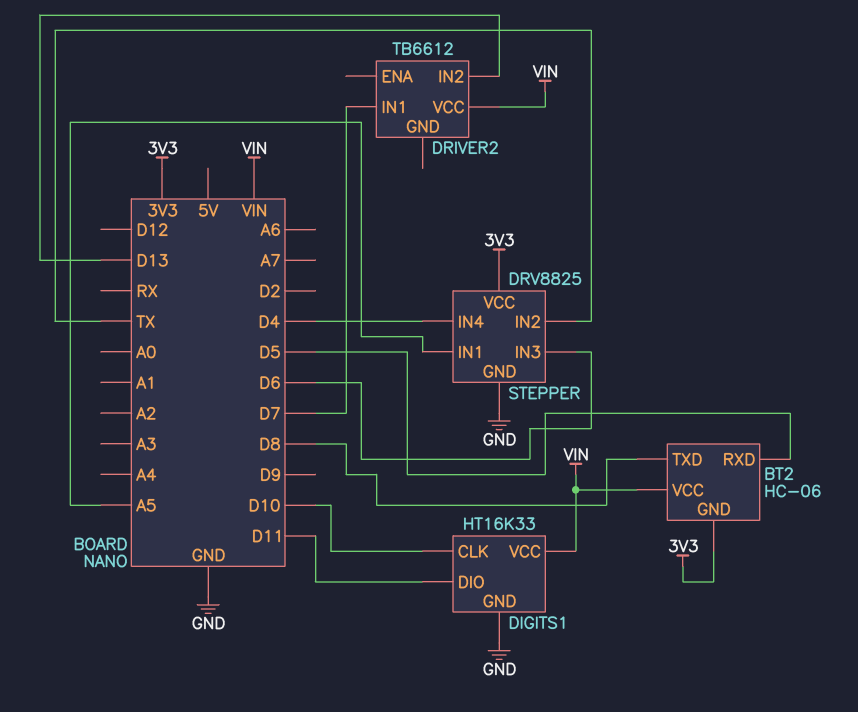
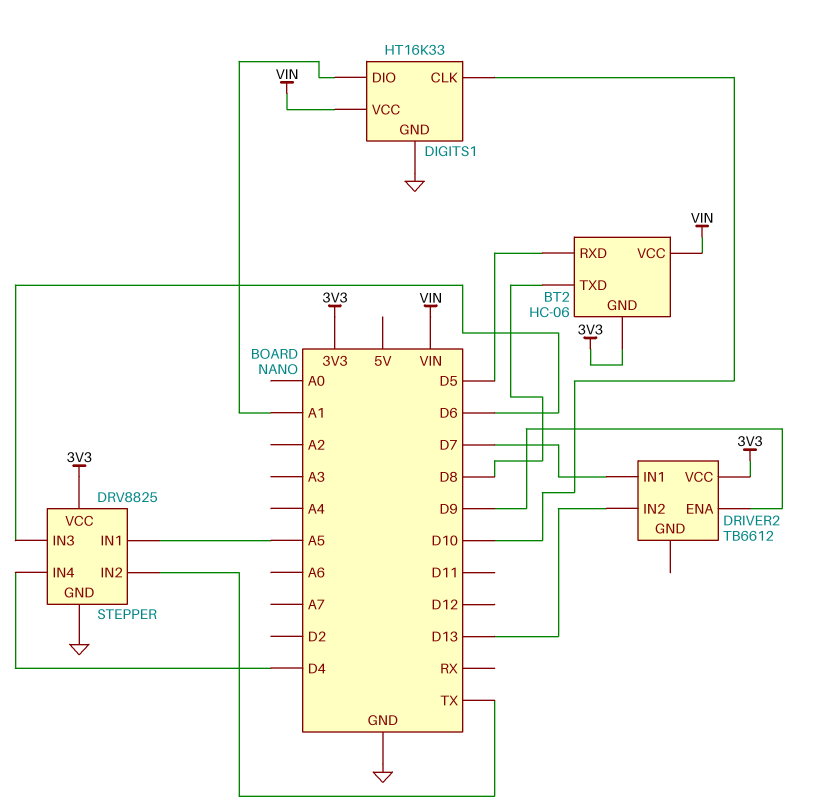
DIGITS1 pin DIO: D11 -> A1
DRIVER2 pin ENA: none -> D9
DRIVER2 pin VCC: VIN -> 3V3

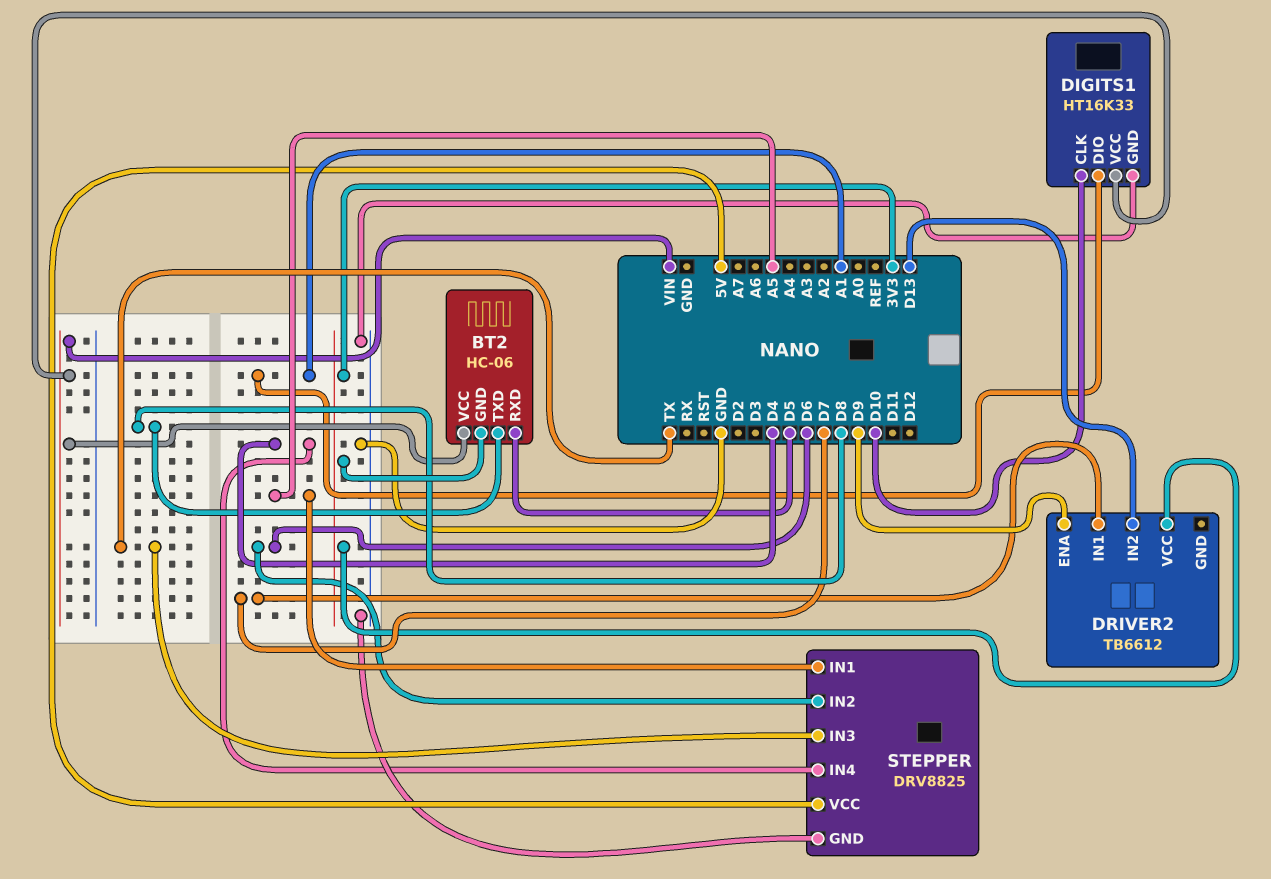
STEPPER pin IN2: TX -> D6
STEPPER pin IN3: D6 -> TX
STEPPER pin VCC: 3V3 -> 5V

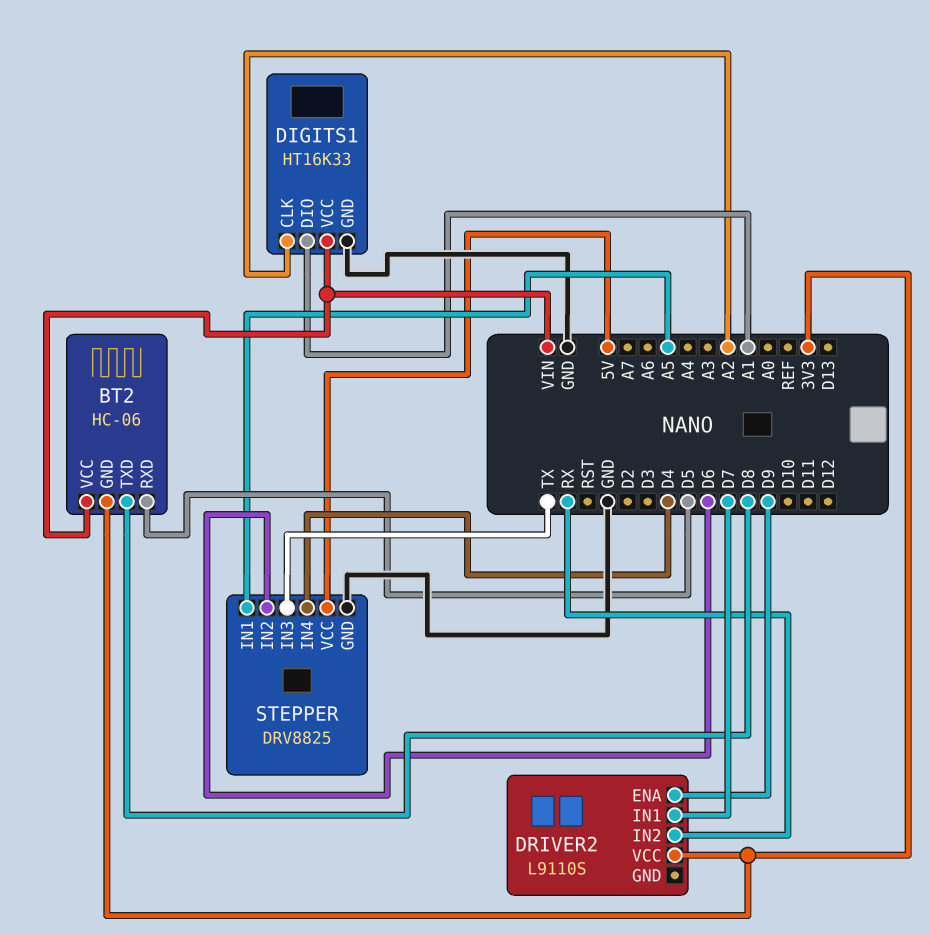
DIGITS1 pin CLK: D10 -> A2
DRIVER2: TB6612 -> L9110S
DRIVER2 pin IN2: D13 -> RX

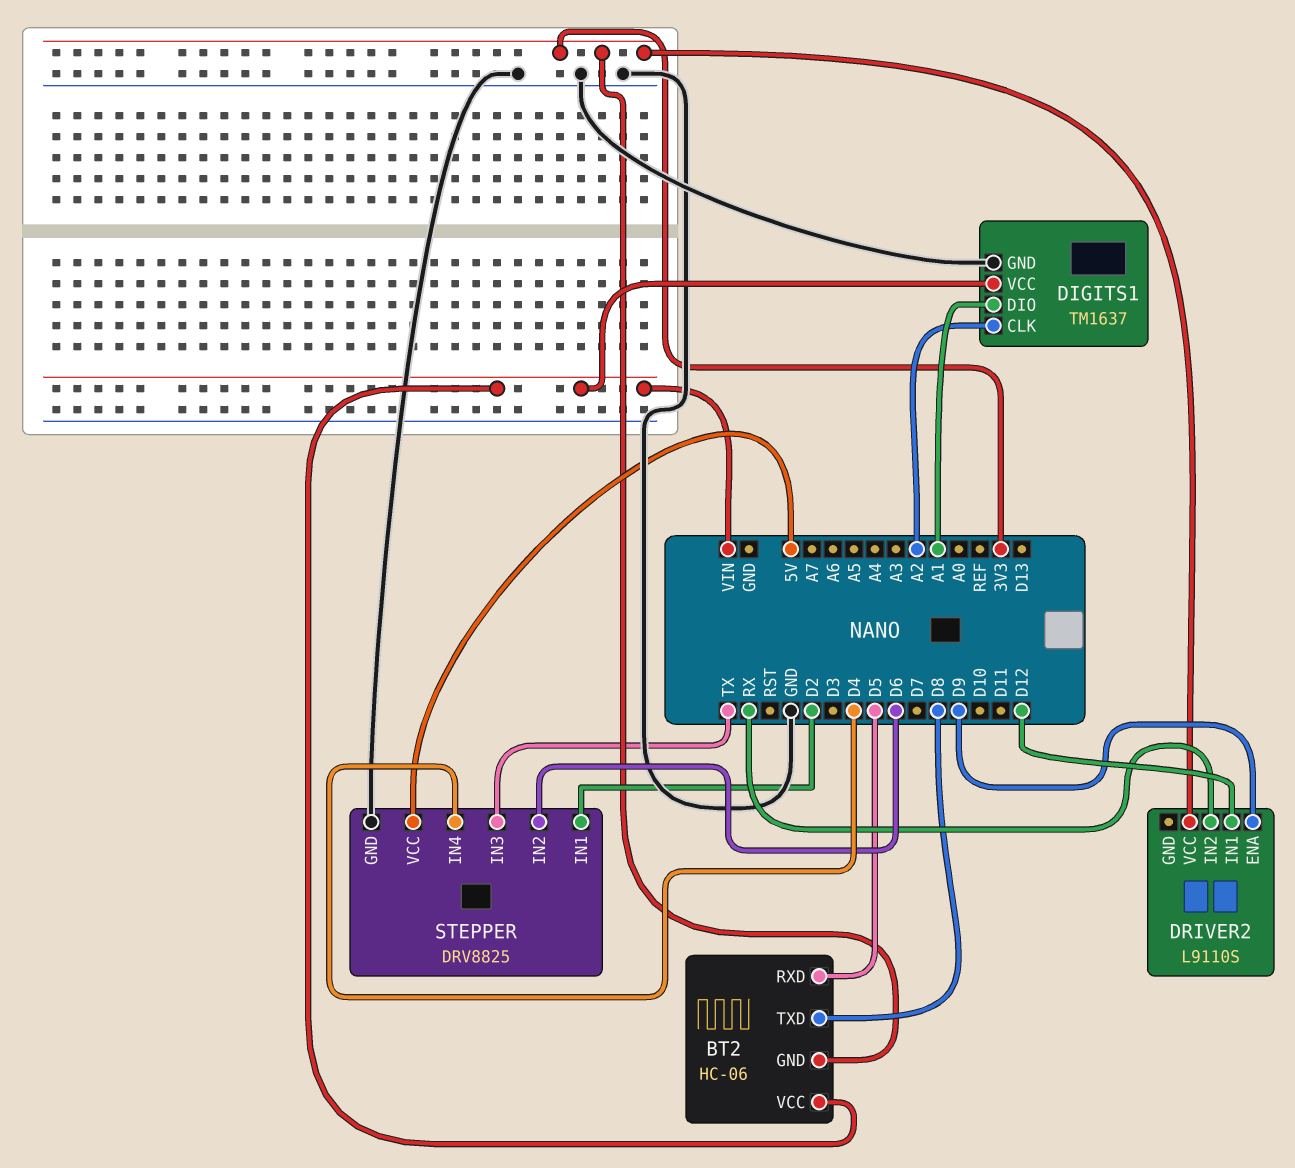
DIGITS1: HT16K33 -> TM1637
DRIVER2 pin IN1: D7 -> D12
STEPPER pin IN1: A5 -> D2

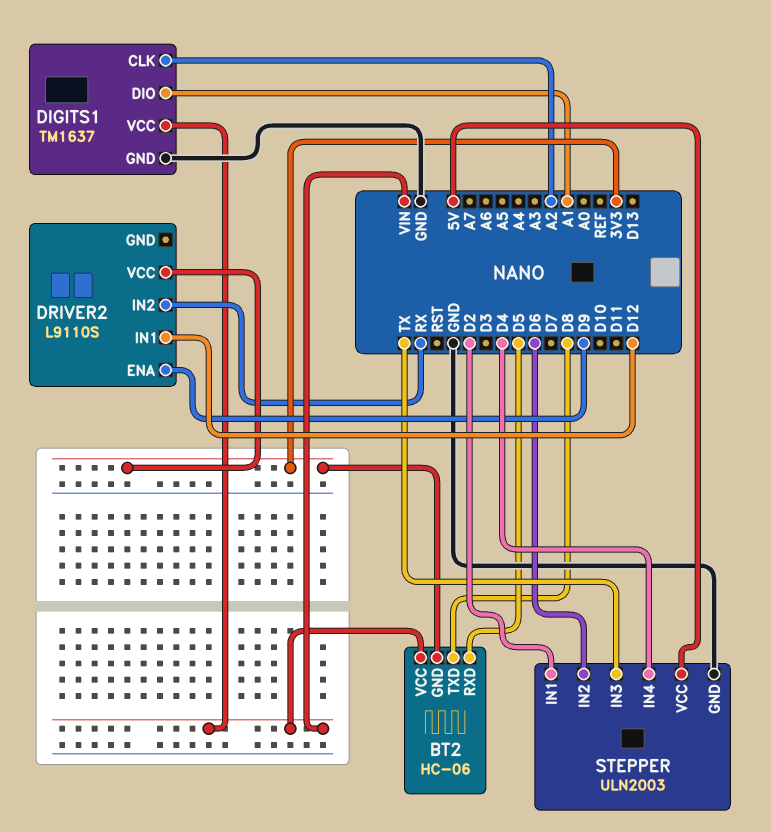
STEPPER: DRV8825 -> ULN2003

